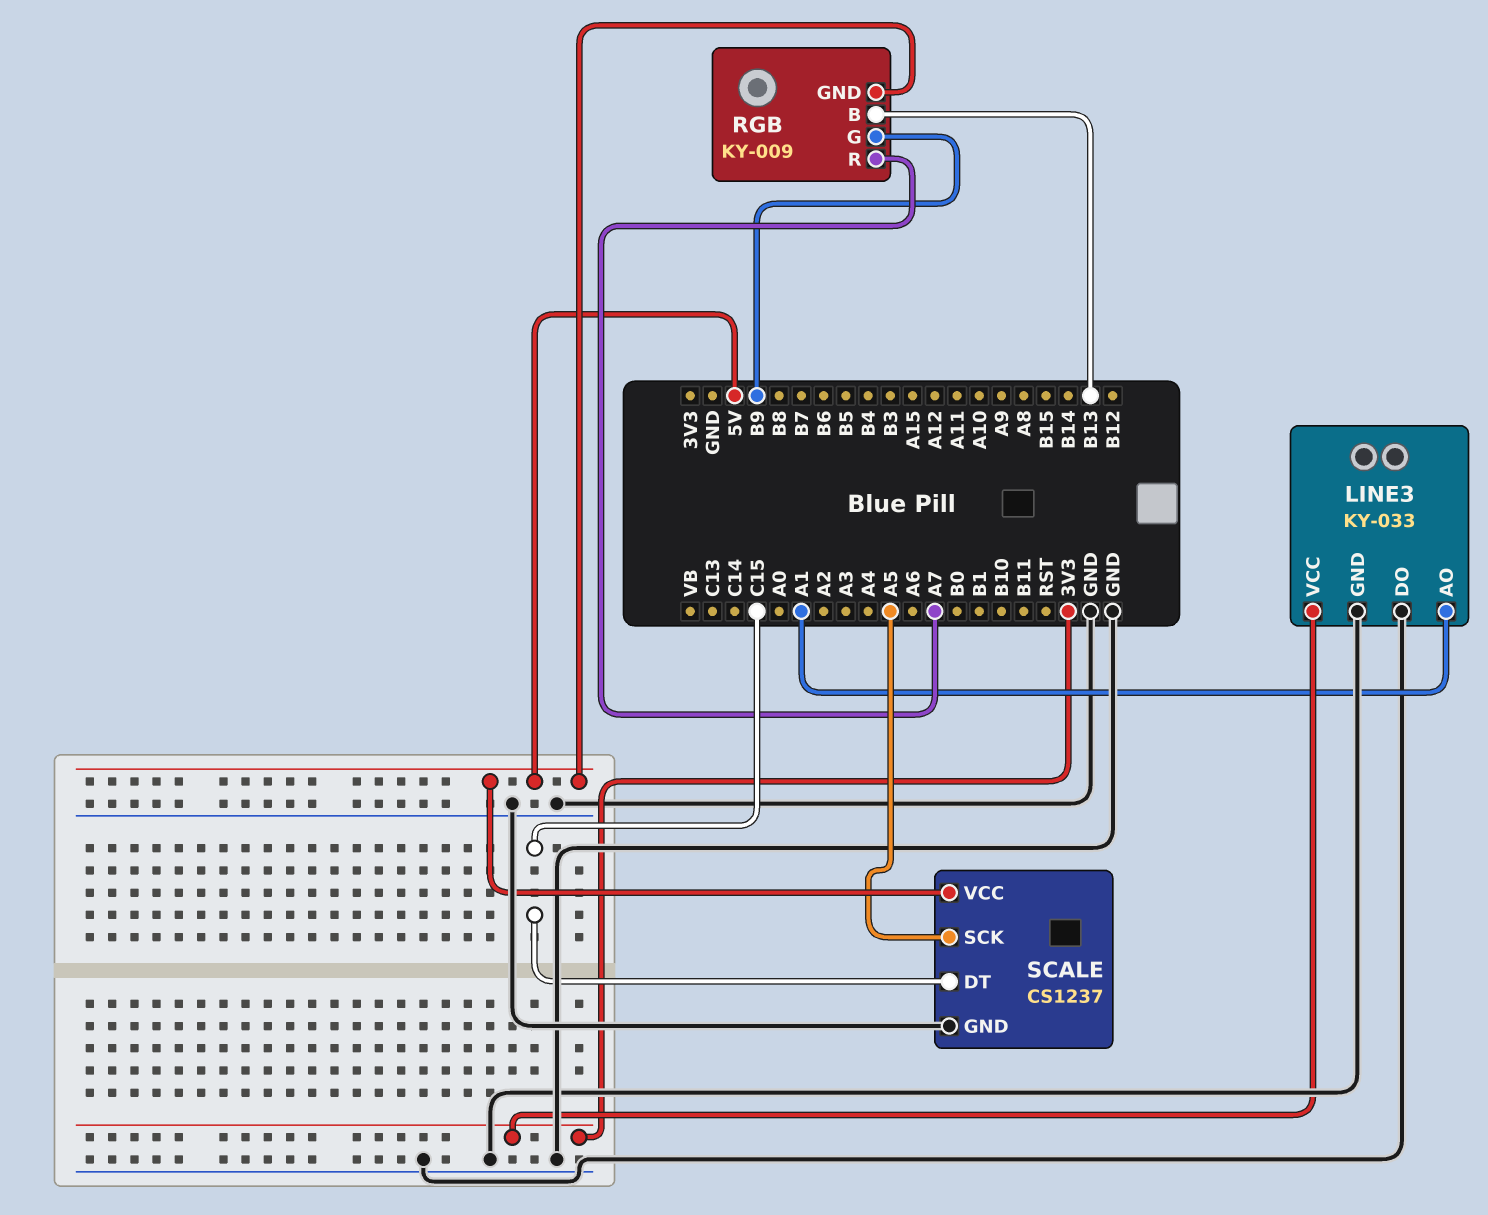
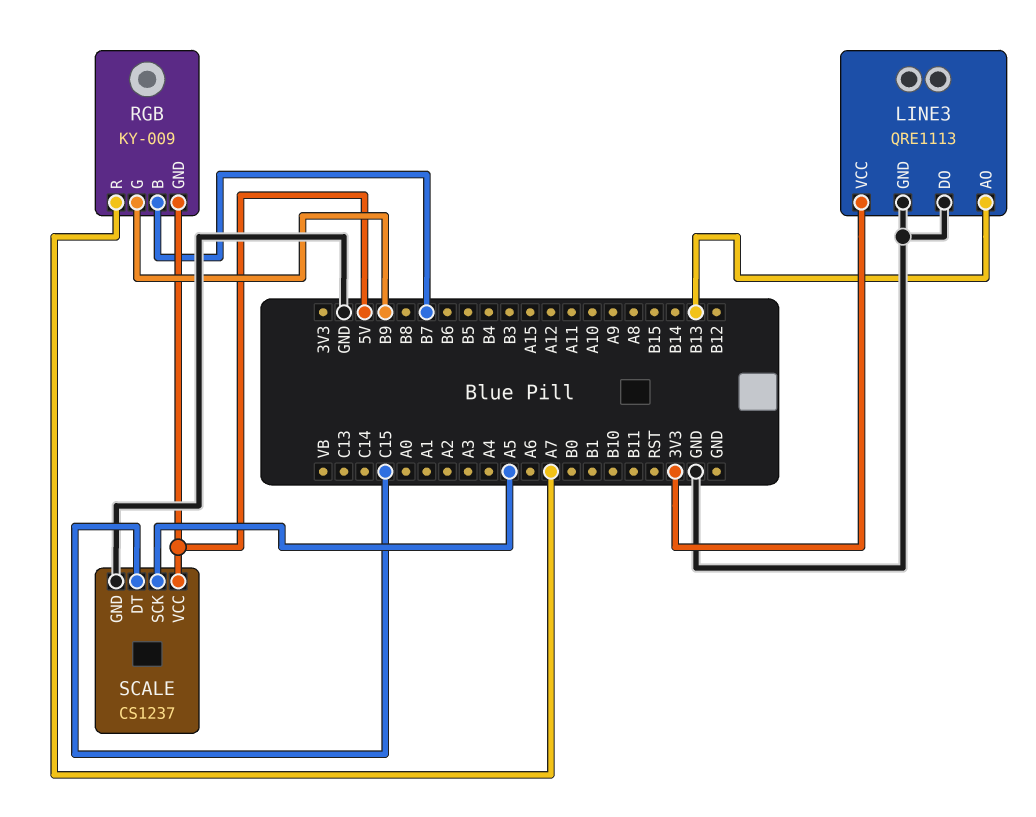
LINE3: KY-033 -> QRE1113
LINE3 pin AO: A1 -> B13
RGB pin B: B13 -> B7

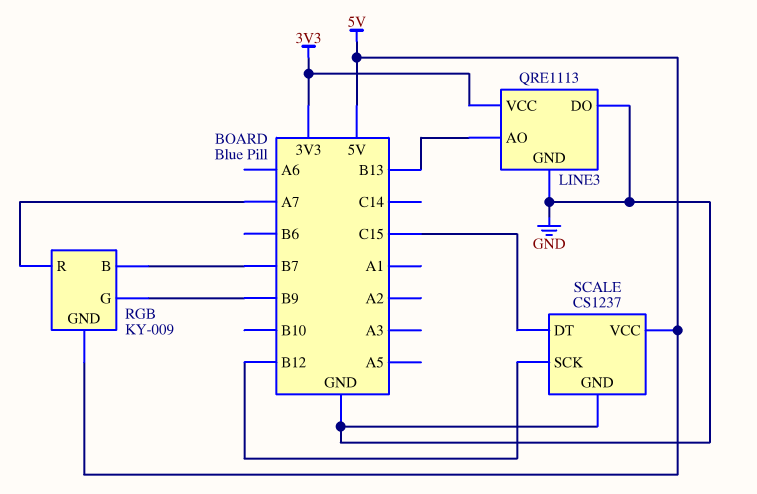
SCALE pin SCK: A5 -> B12

